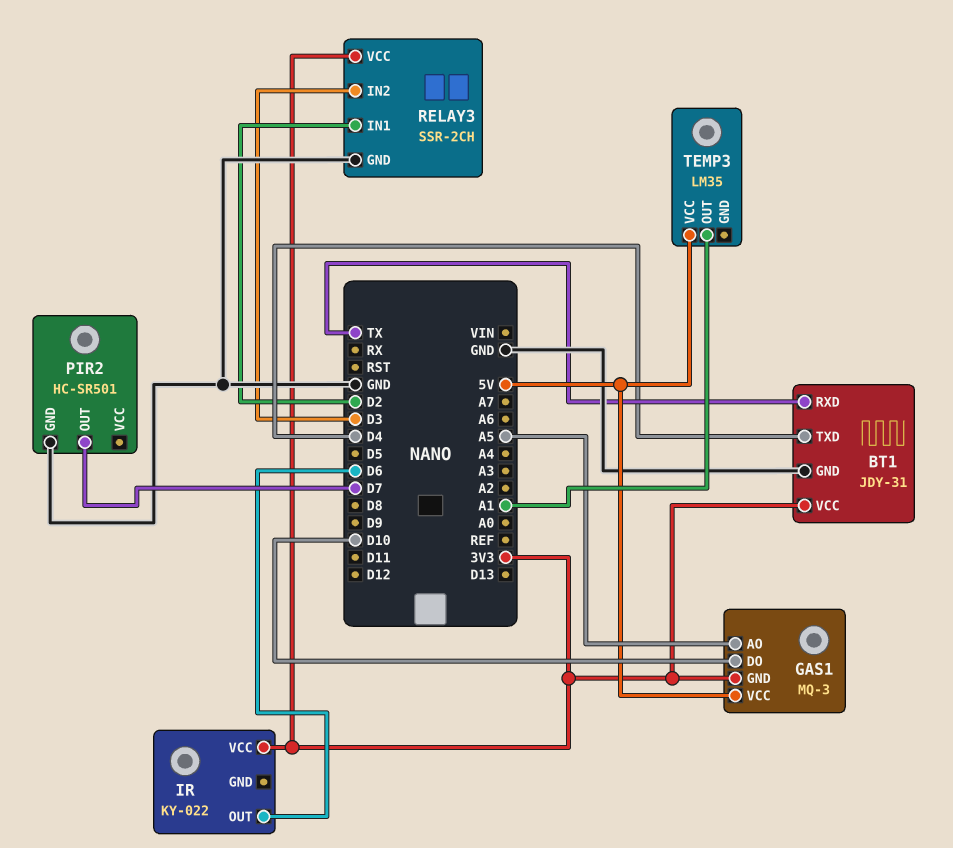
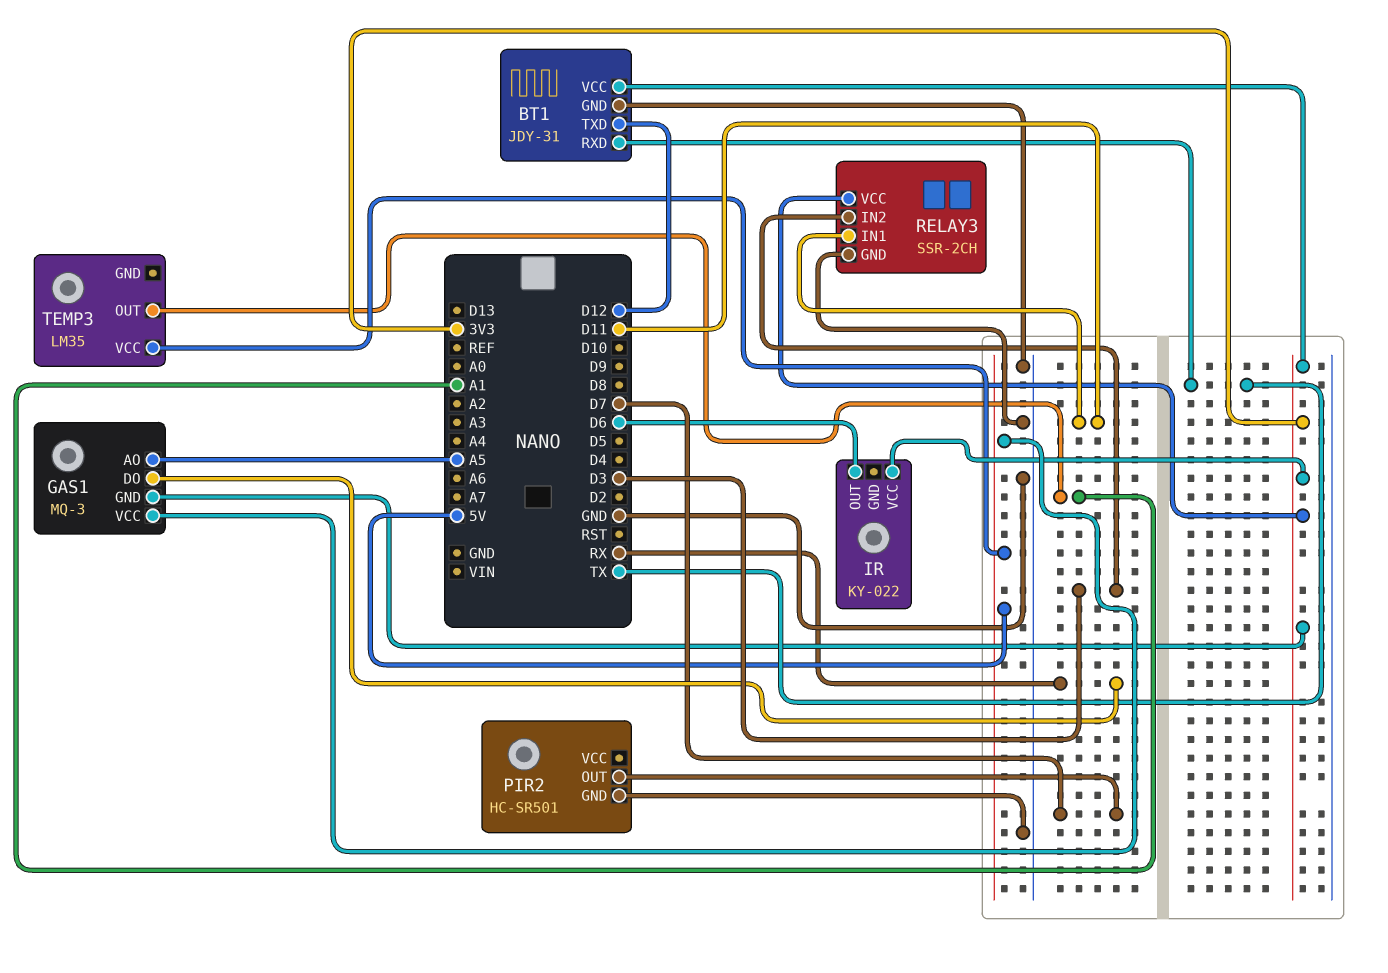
BT1 pin TXD: D4 -> D12
GAS1 pin DO: D10 -> RX
RELAY3 pin IN1: D2 -> D11

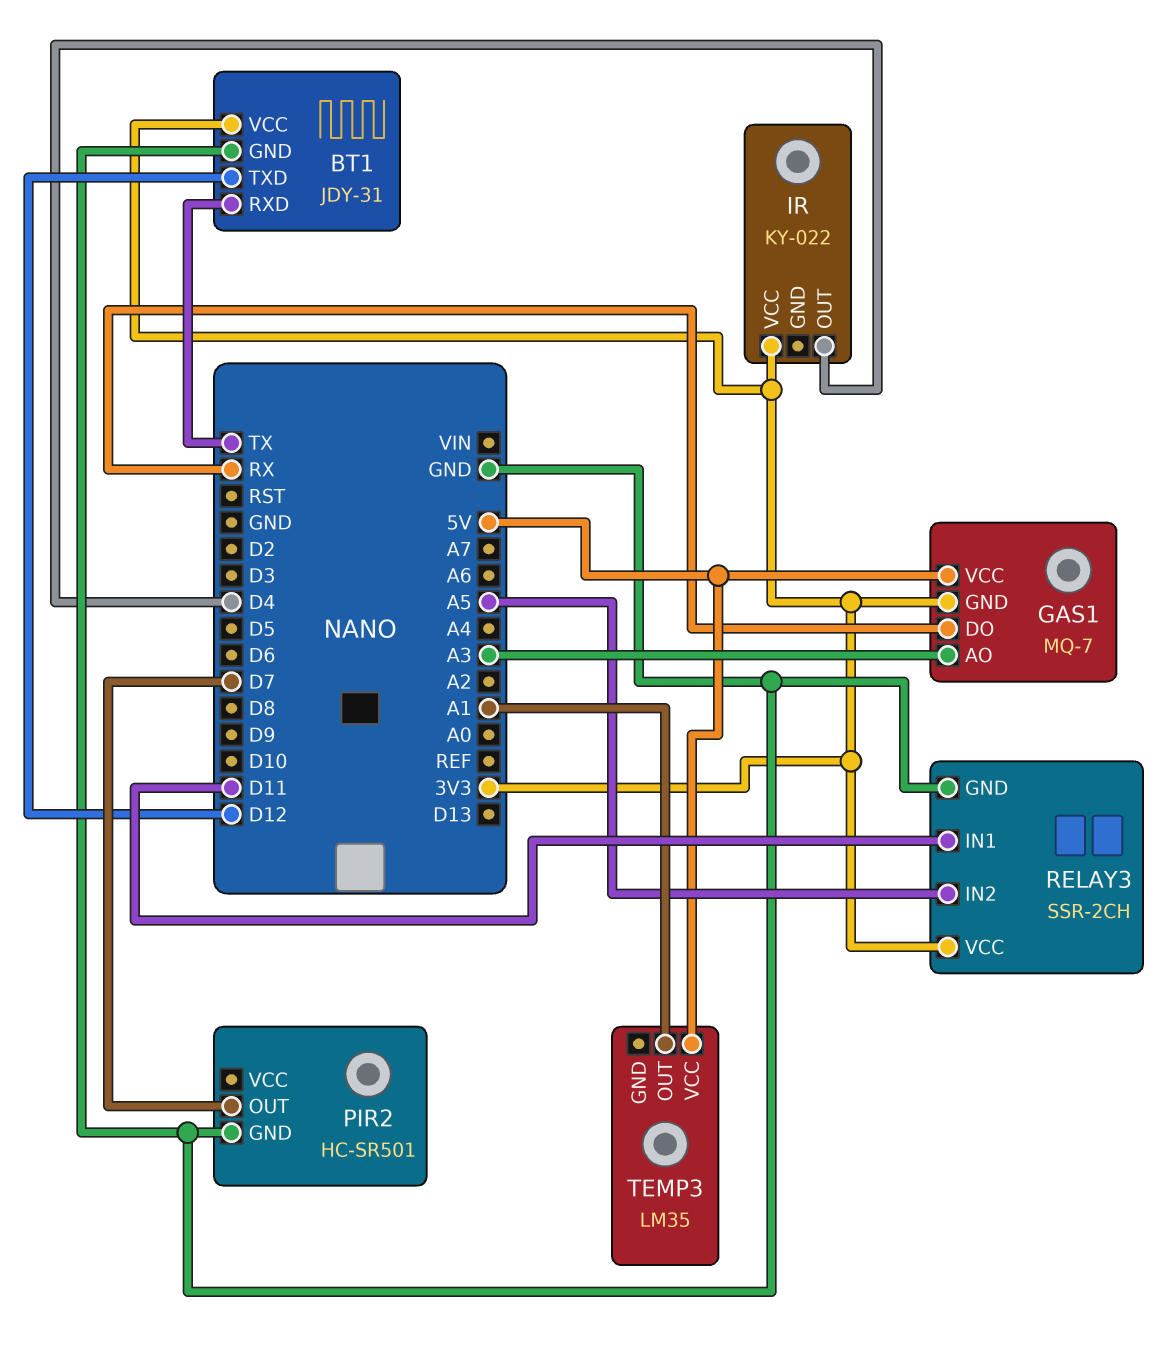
GAS1: MQ-3 -> MQ-7
GAS1 pin AO: A5 -> A3
IR pin OUT: D6 -> D4
RELAY3 pin IN2: D3 -> A5

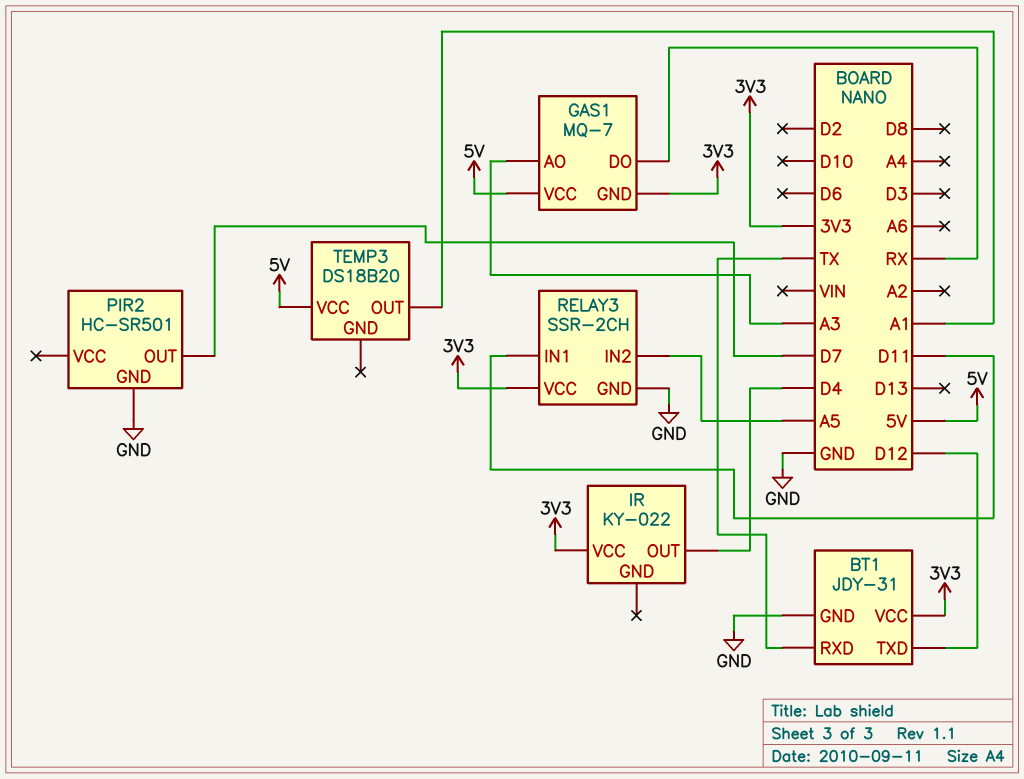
TEMP3: LM35 -> DS18B20

